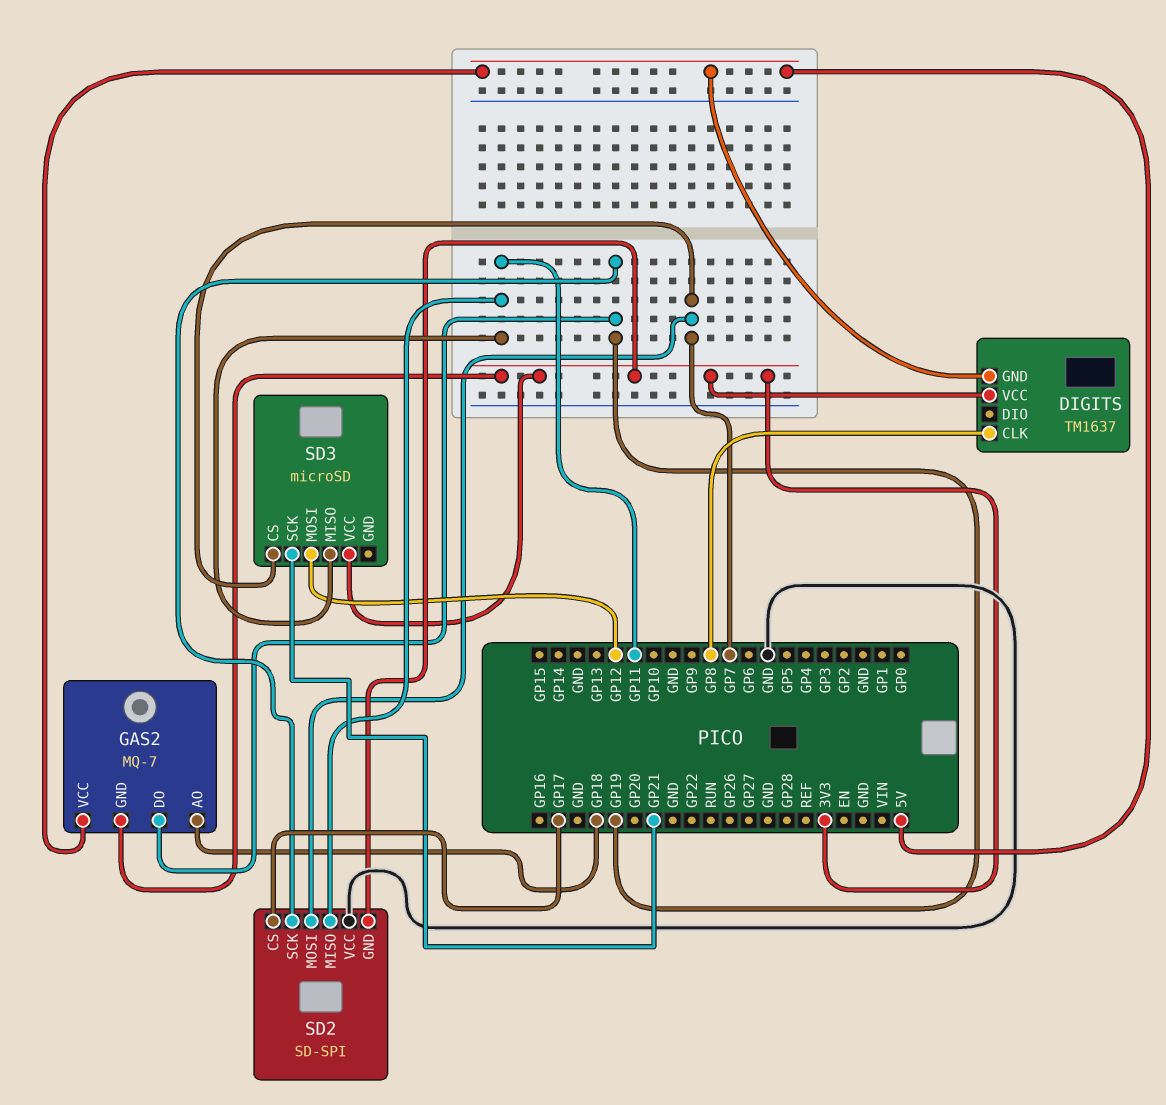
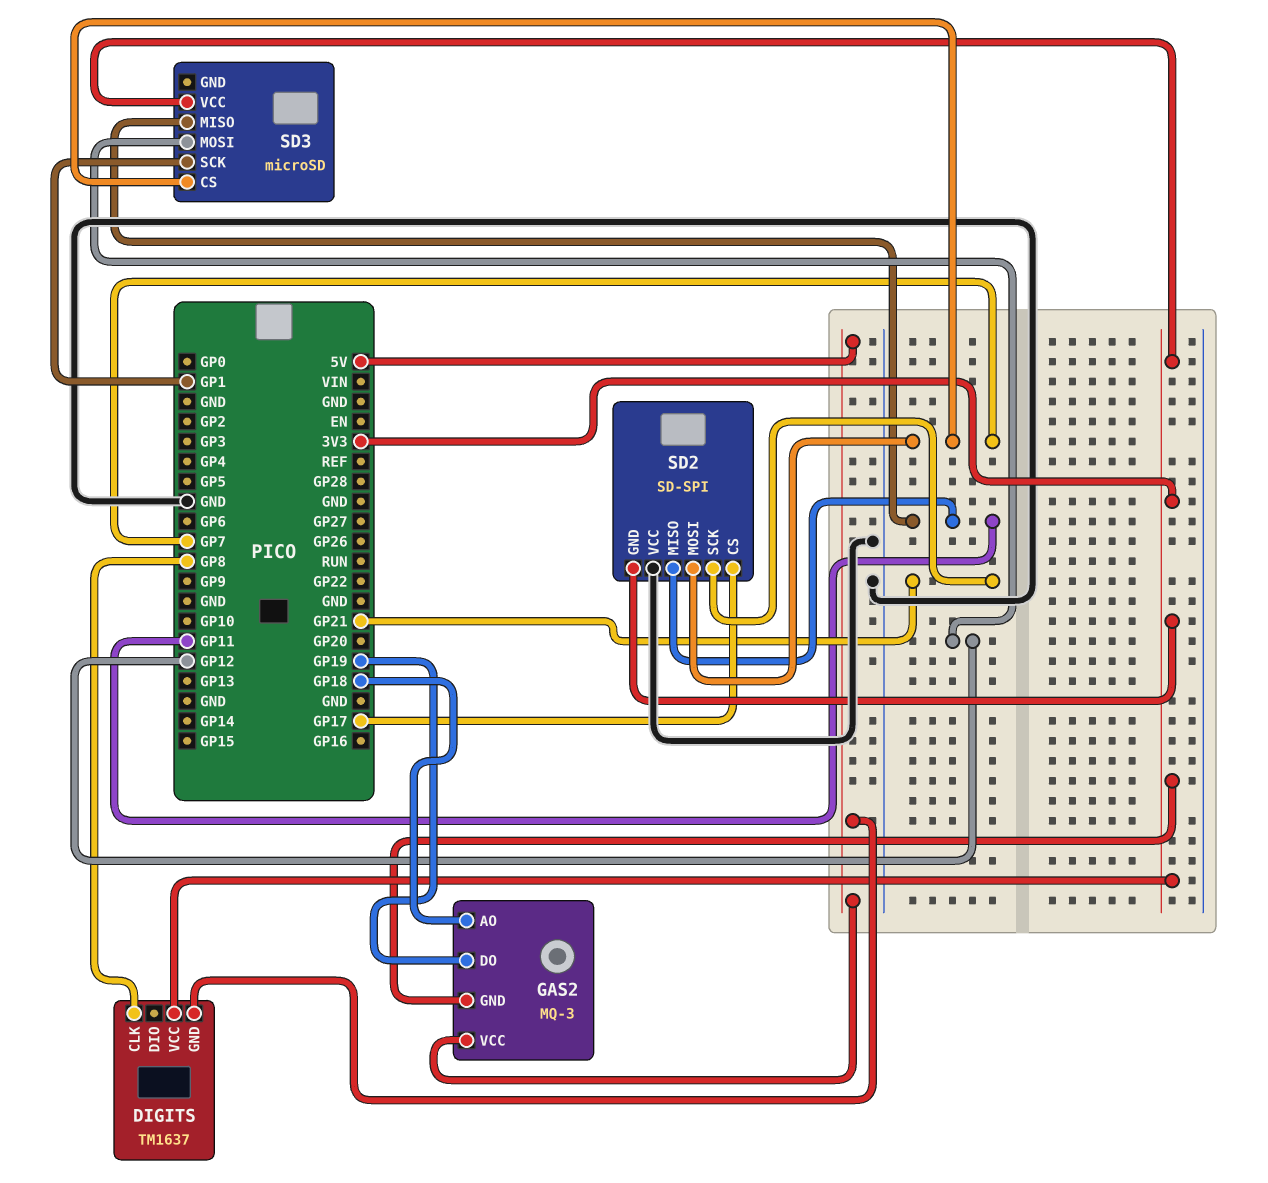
GAS2: MQ-7 -> MQ-3
SD2 pin SCK: GP19 -> GP21
SD3 pin SCK: GP21 -> GP1

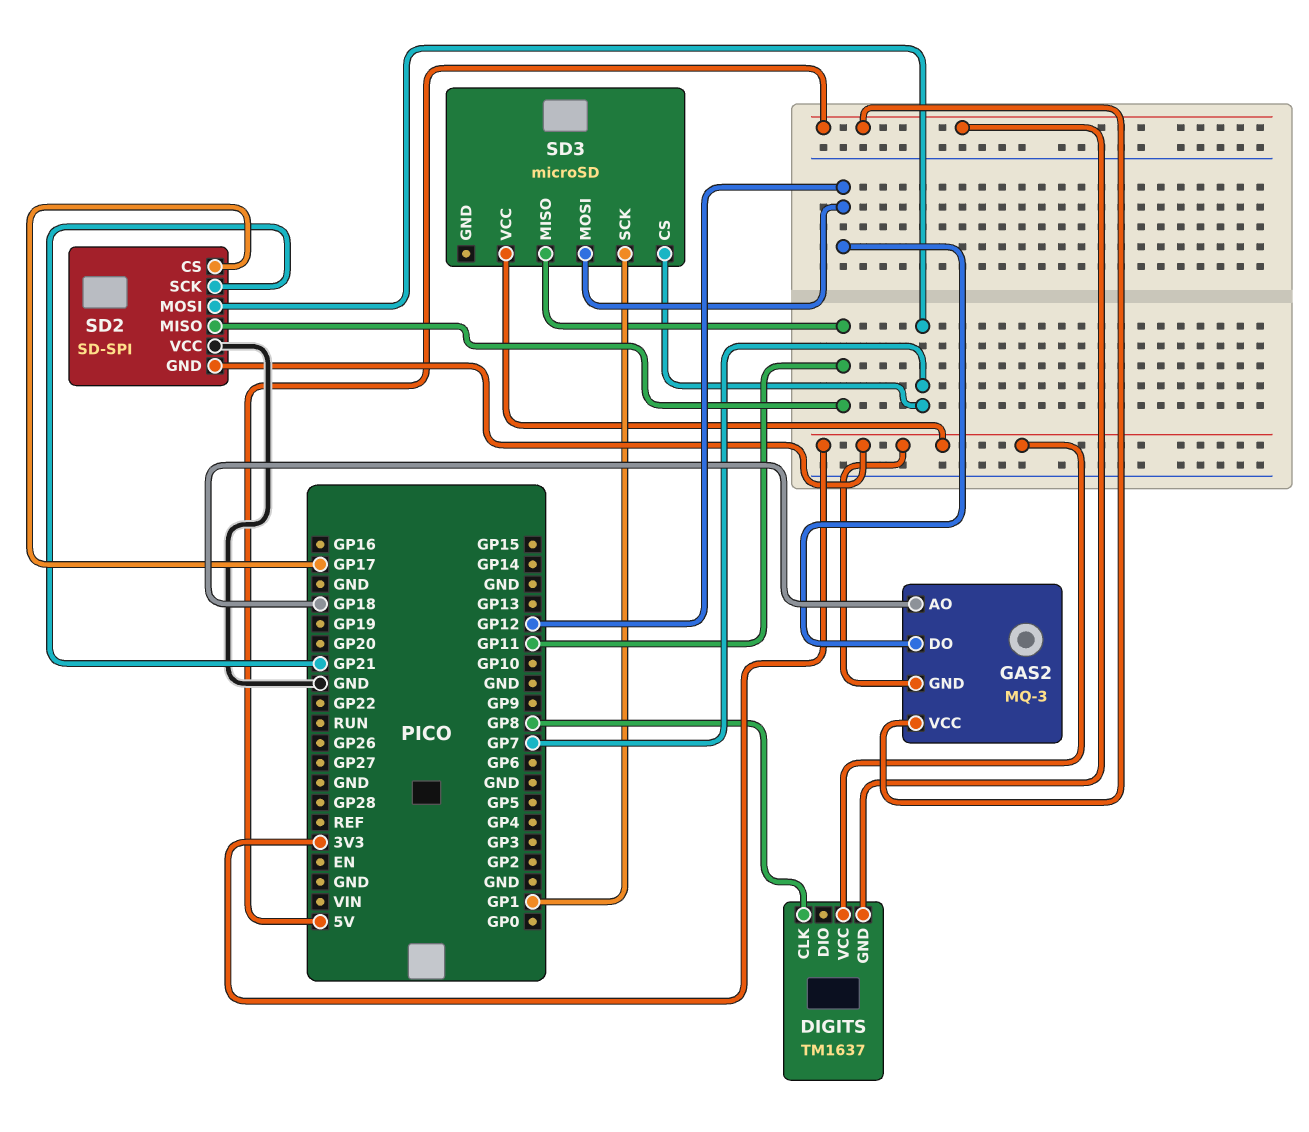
GAS2 pin DO: GP19 -> GP12

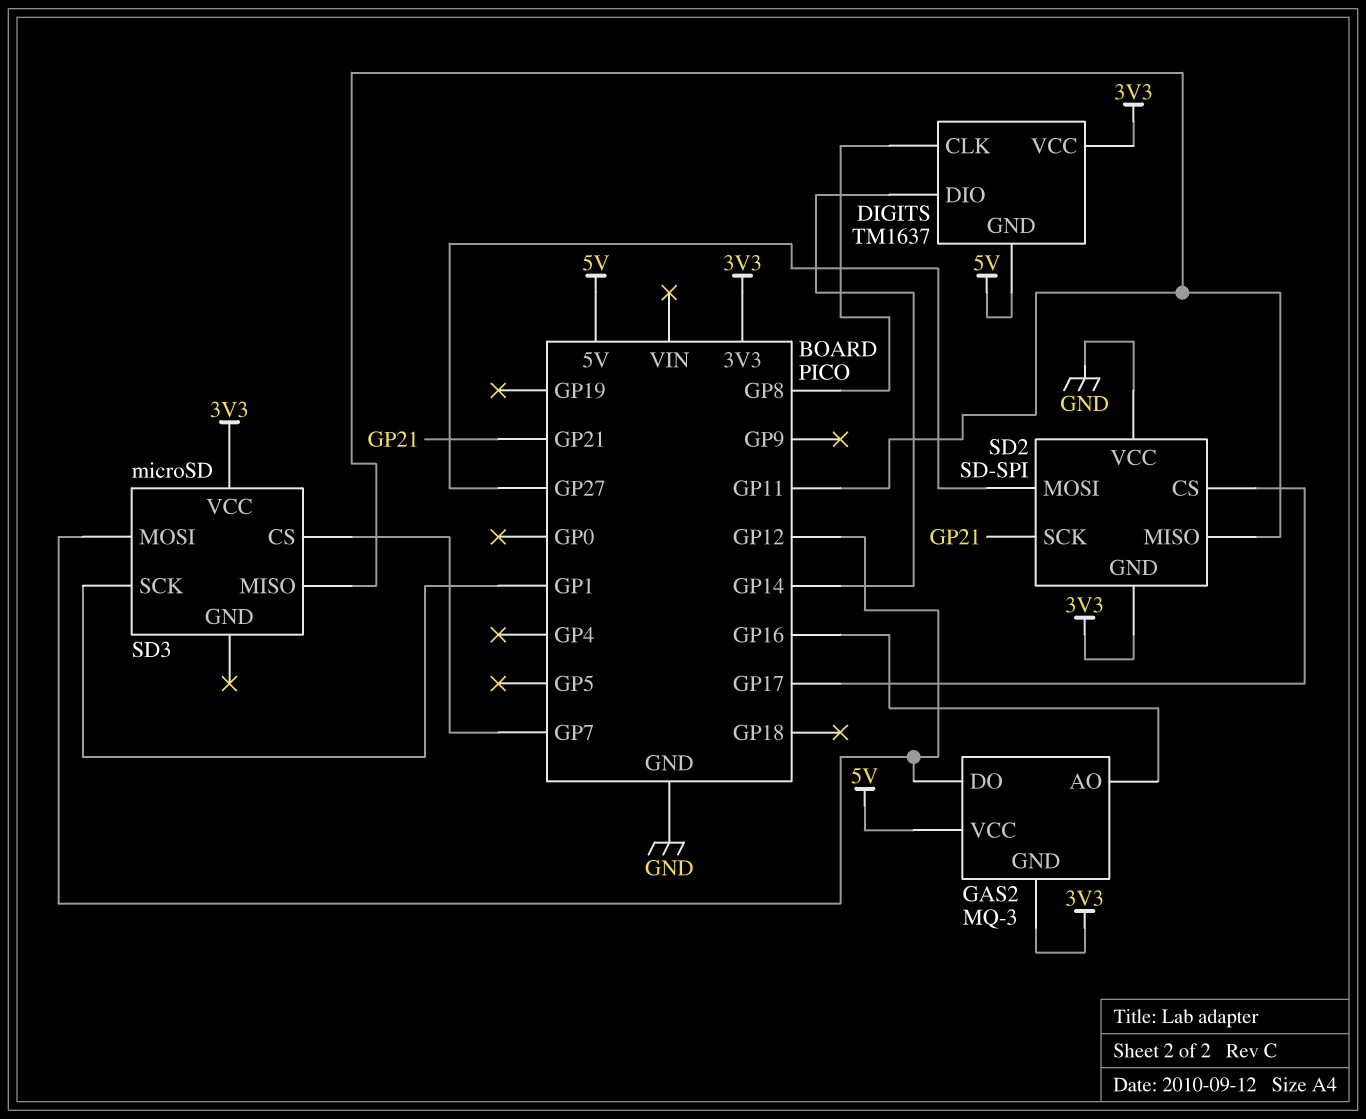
DIGITS pin DIO: none -> GP14
GAS2 pin AO: GP18 -> GP16
SD2 pin MOSI: GP7 -> GP27

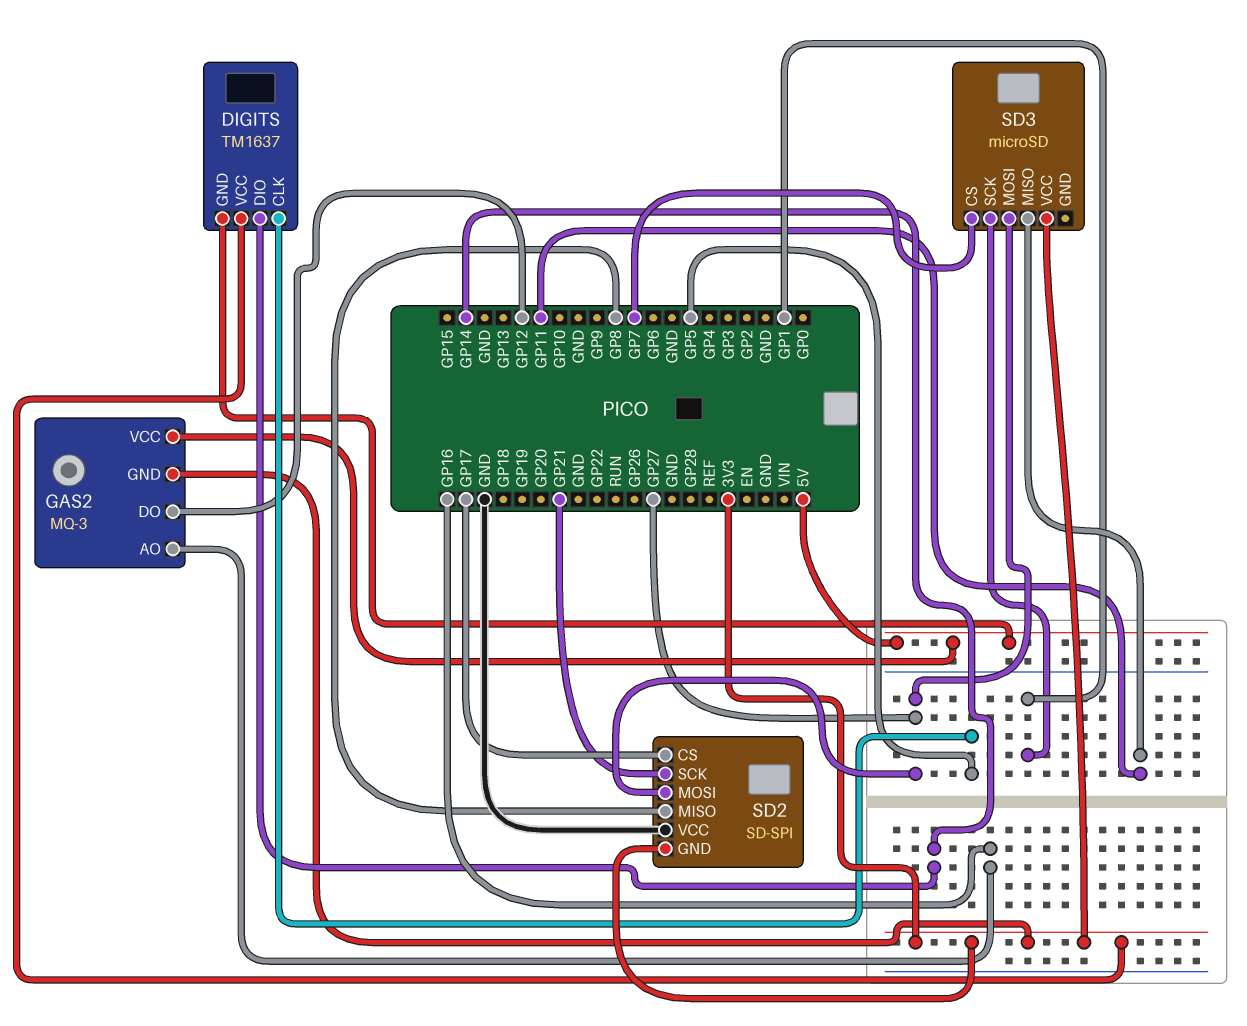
DIGITS pin CLK: GP8 -> GP5
SD2 pin MISO: GP11 -> GP8
SD3 pin MOSI: GP12 -> GP27

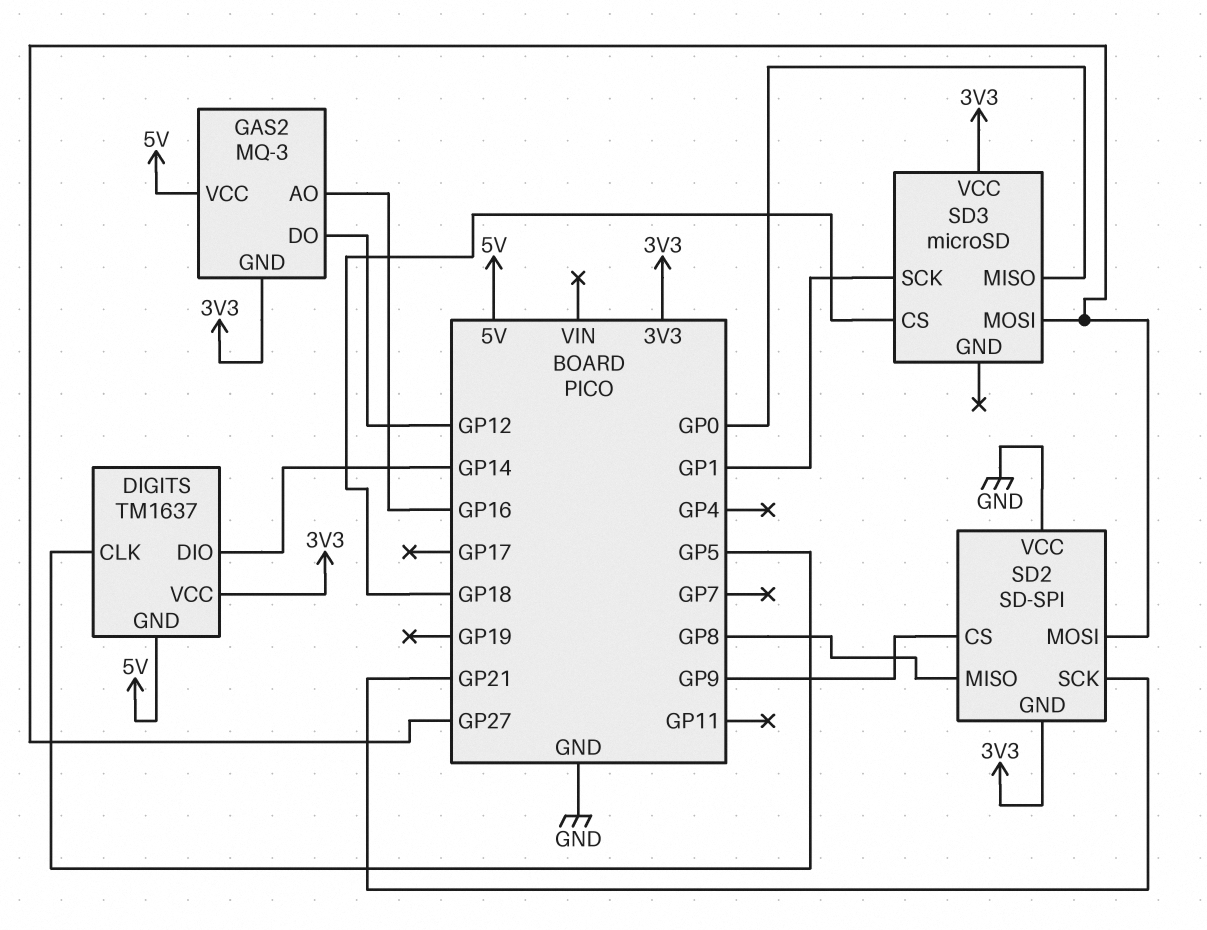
SD2 pin CS: GP17 -> GP9
SD3 pin CS: GP7 -> GP18
SD3 pin MISO: GP11 -> GP0

